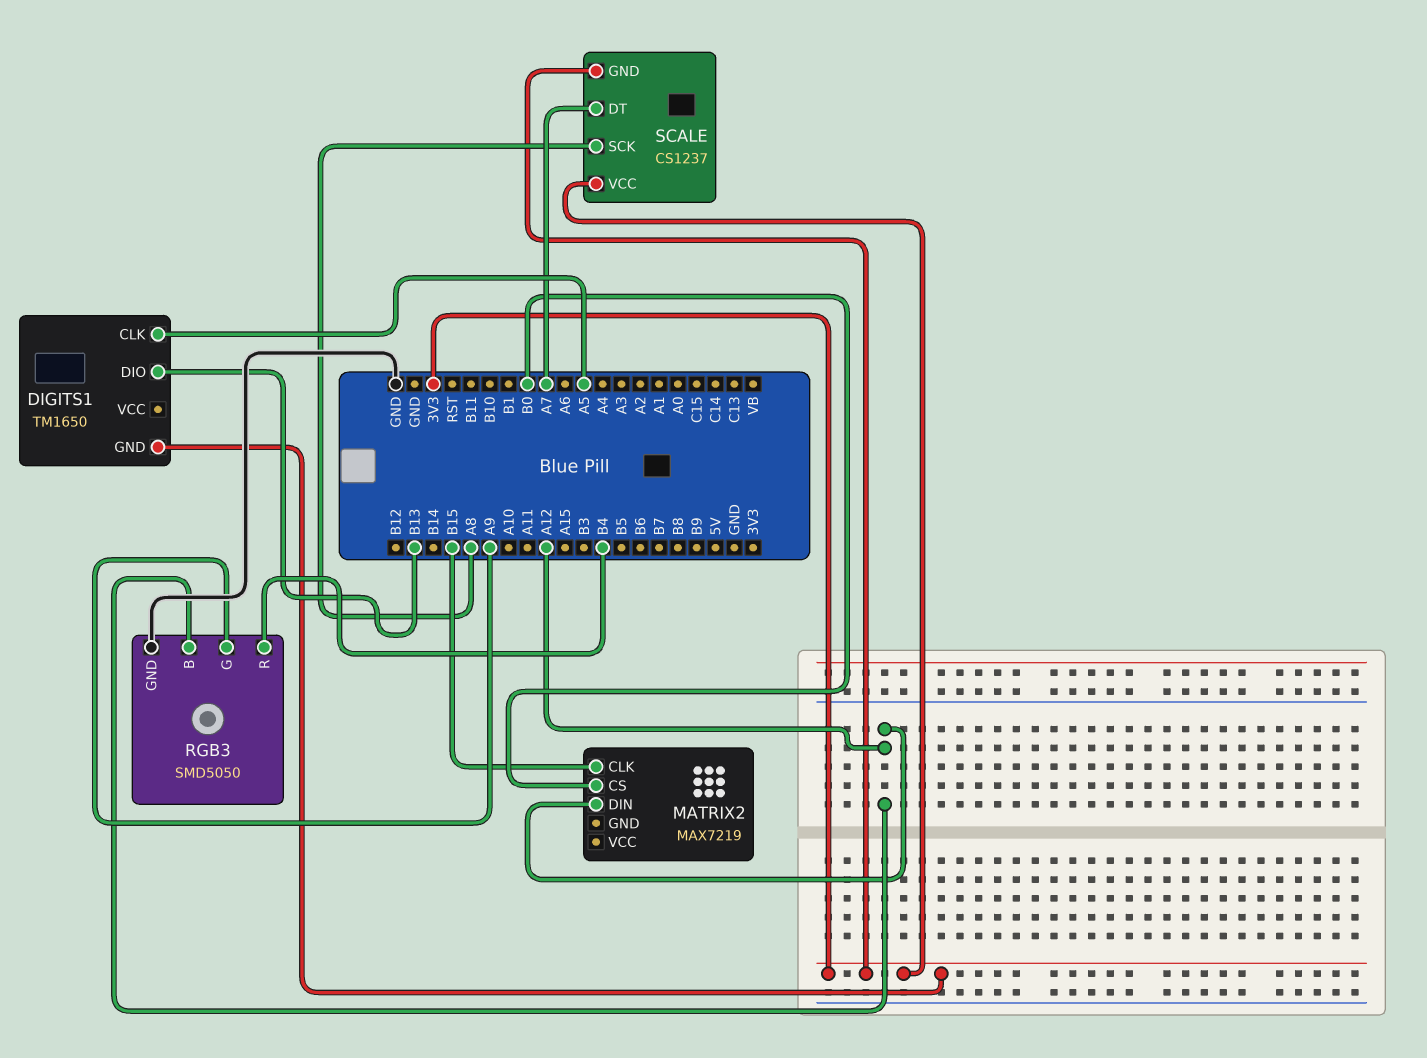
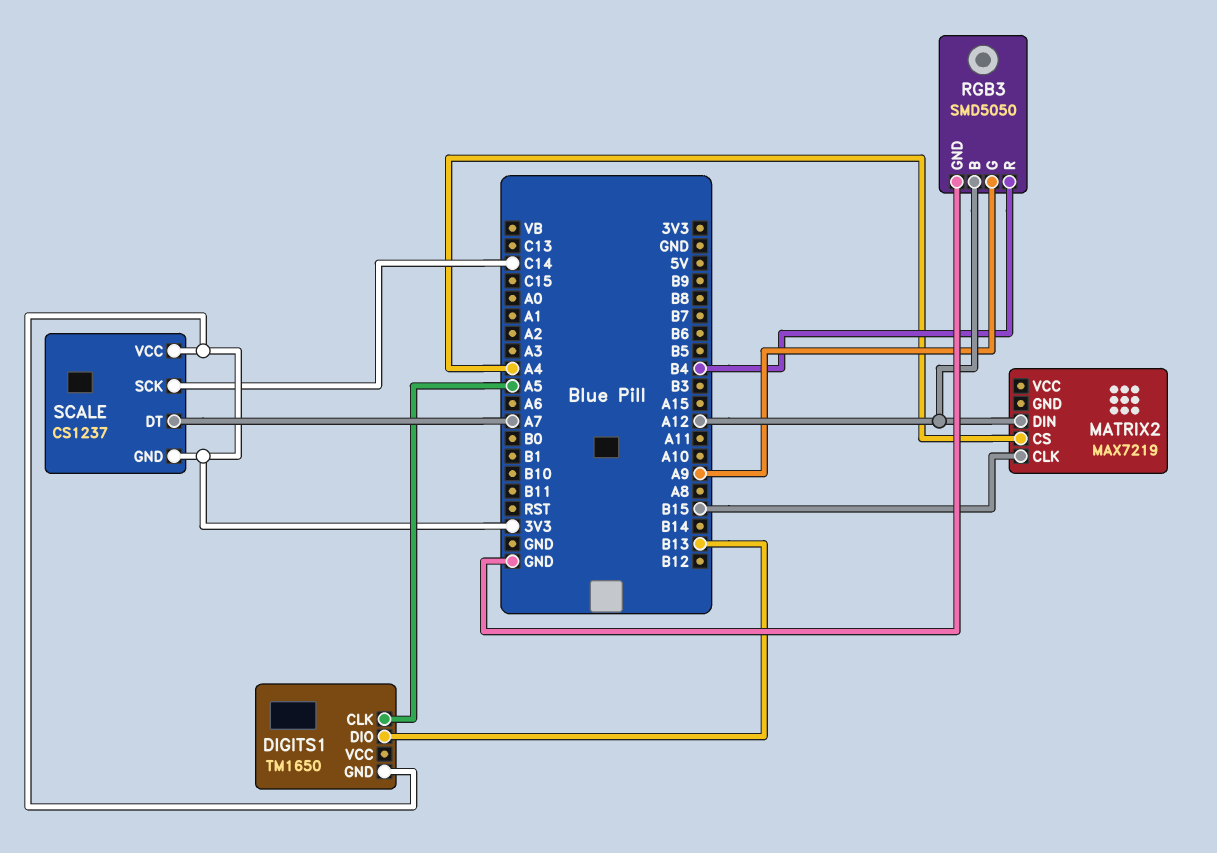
MATRIX2 pin CS: B0 -> A4
SCALE pin SCK: A8 -> C14

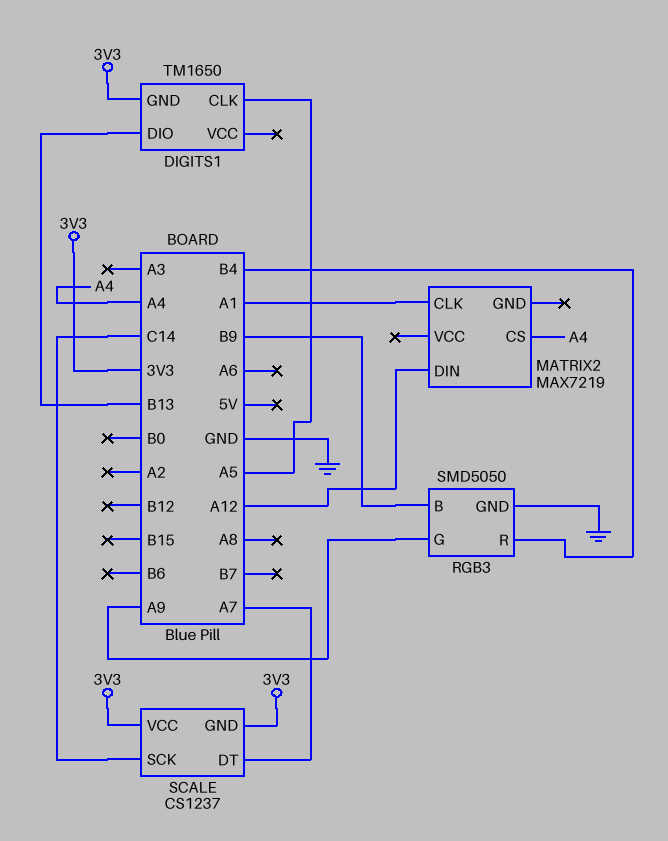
MATRIX2 pin CLK: B15 -> A1
RGB3 pin B: A12 -> B9

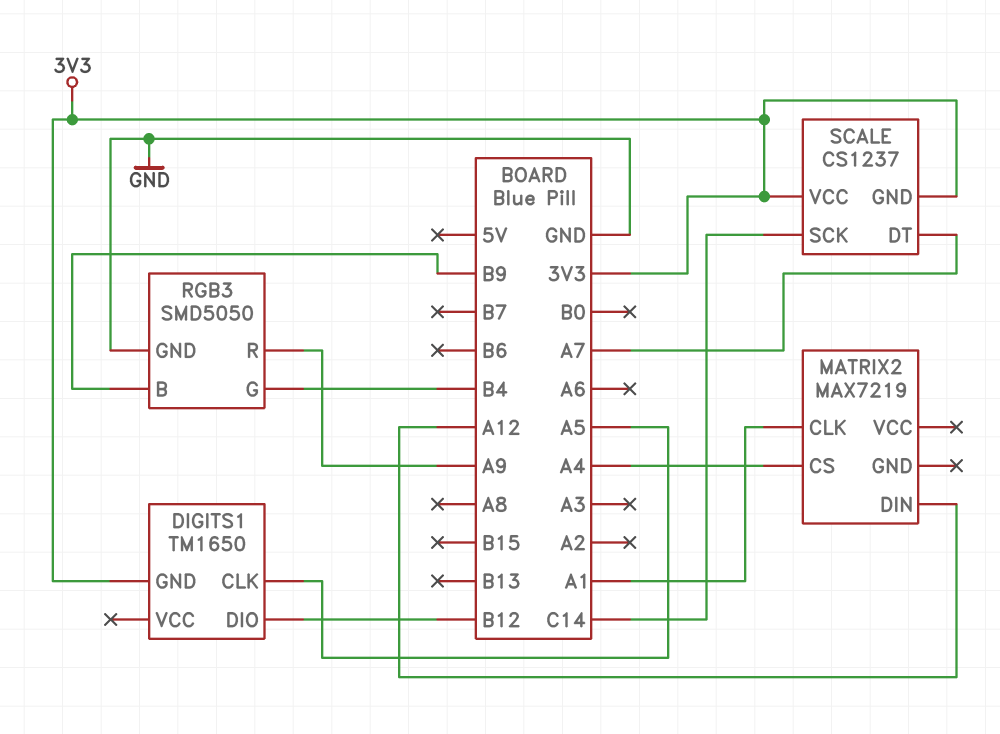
DIGITS1 pin DIO: B13 -> B12
RGB3 pin G: A9 -> B4
RGB3 pin R: B4 -> A9

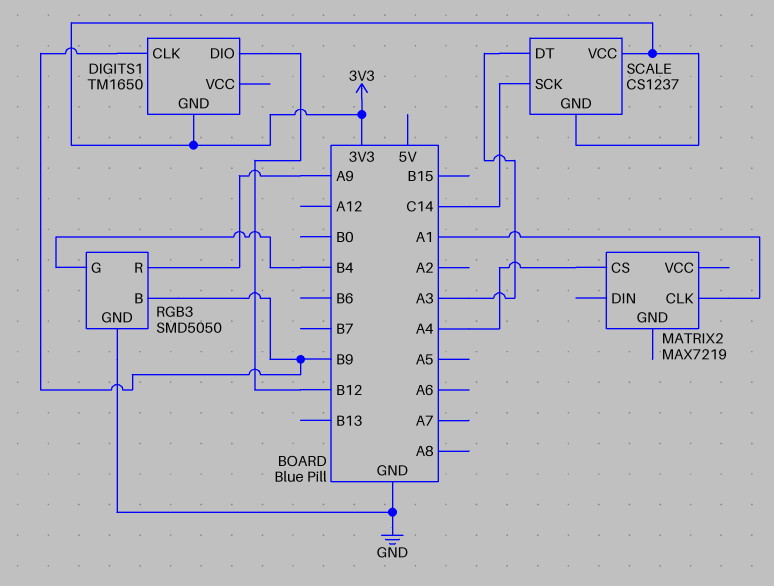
DIGITS1 pin CLK: A5 -> B9
MATRIX2 pin DIN: A12 -> none
SCALE pin DT: A7 -> A3

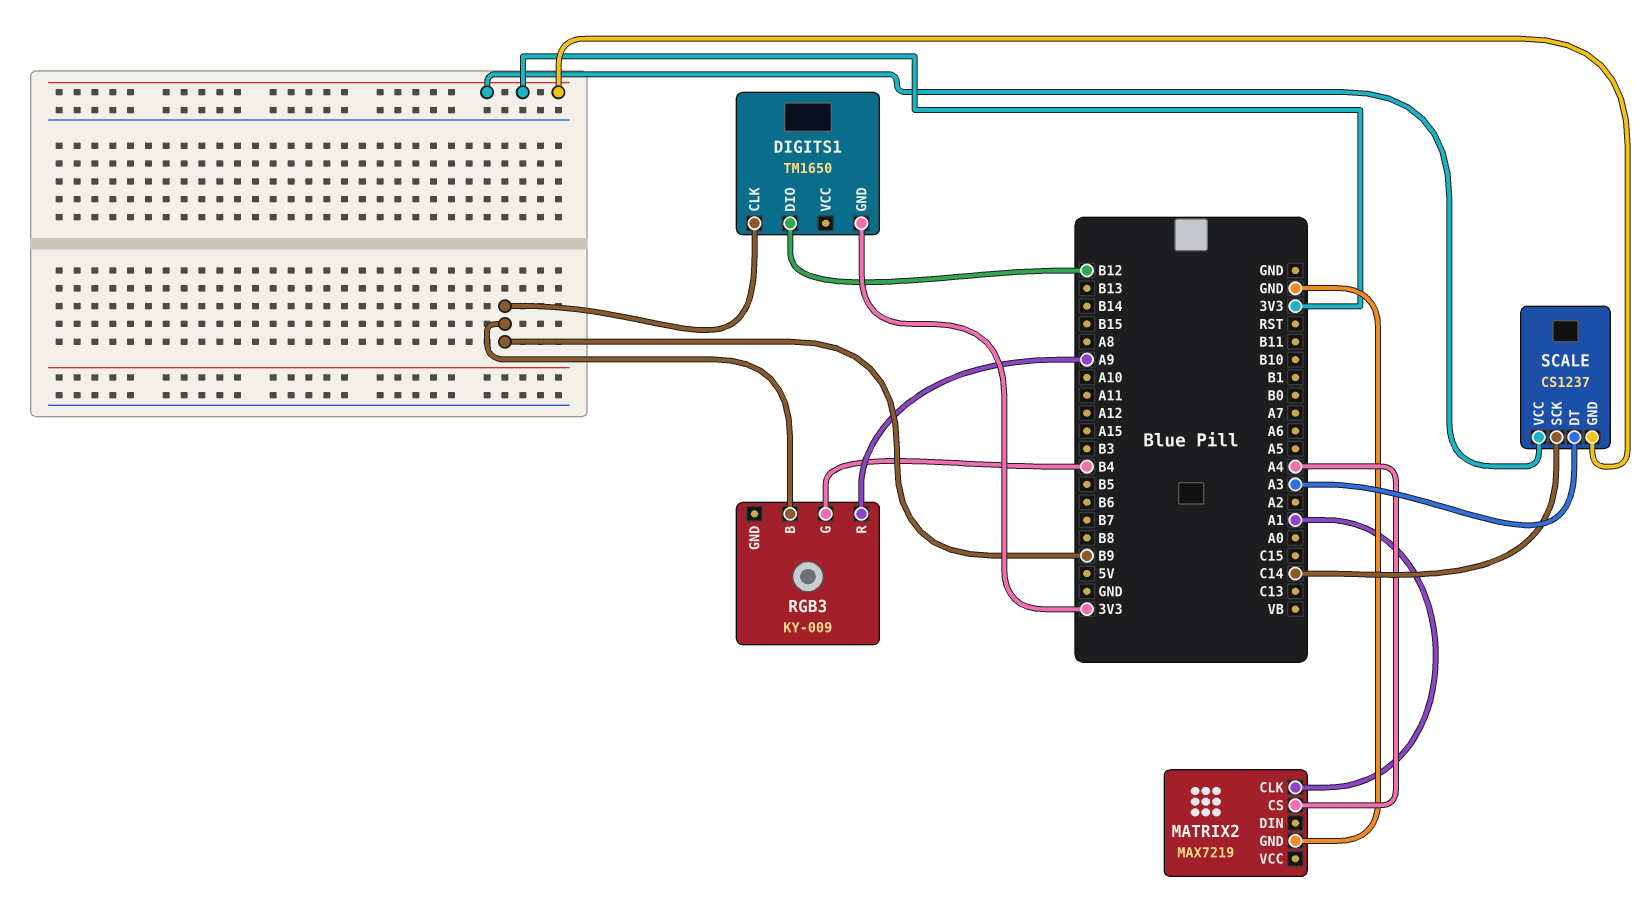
MATRIX2 pin GND: none -> GND
RGB3: SMD5050 -> KY-009
RGB3 pin GND: GND -> none

